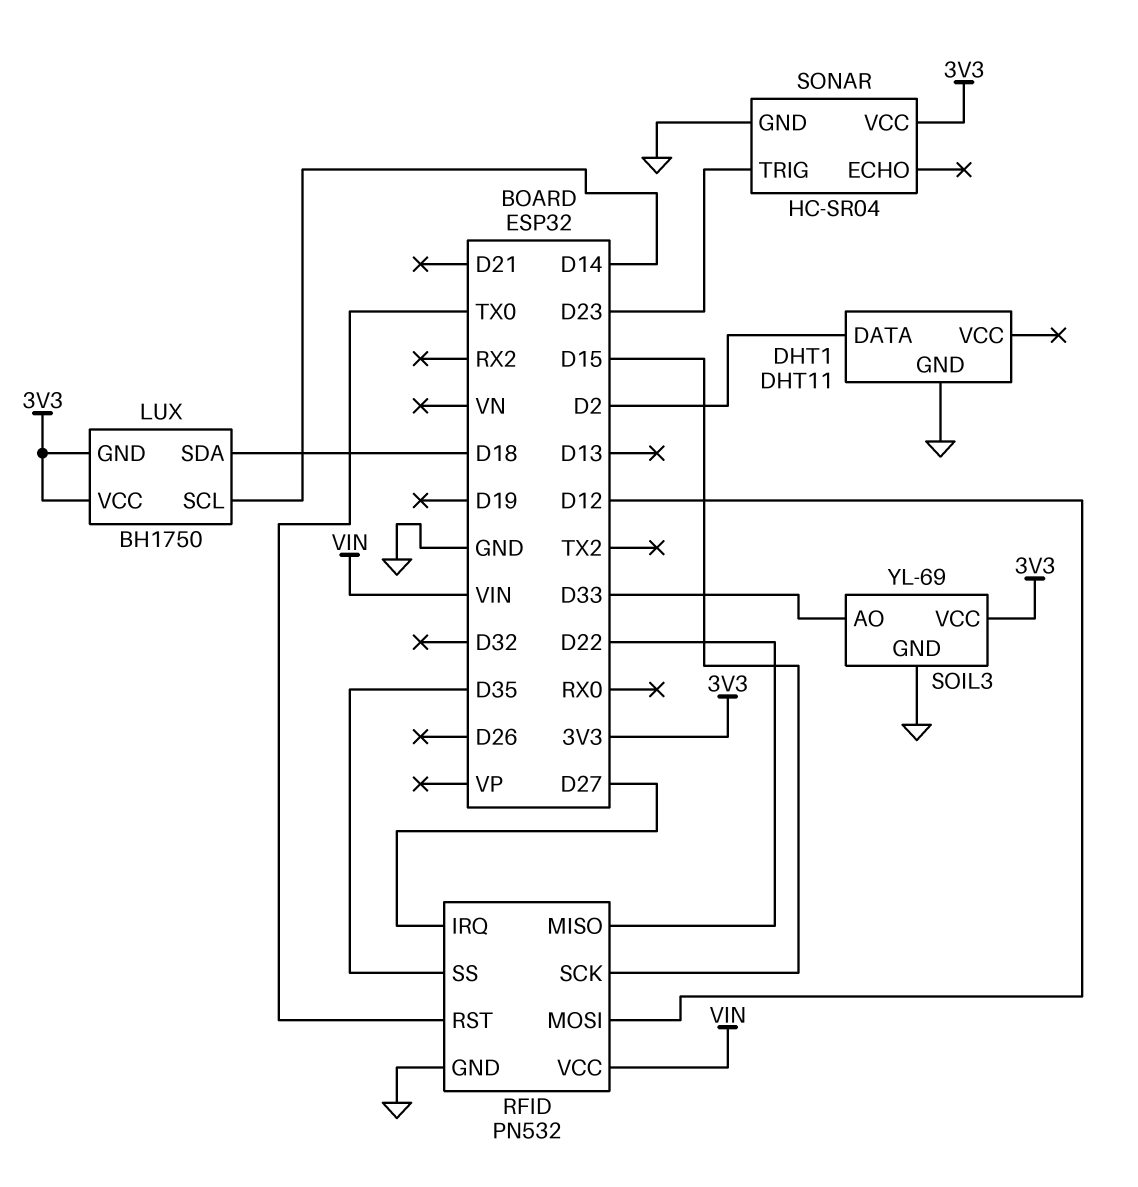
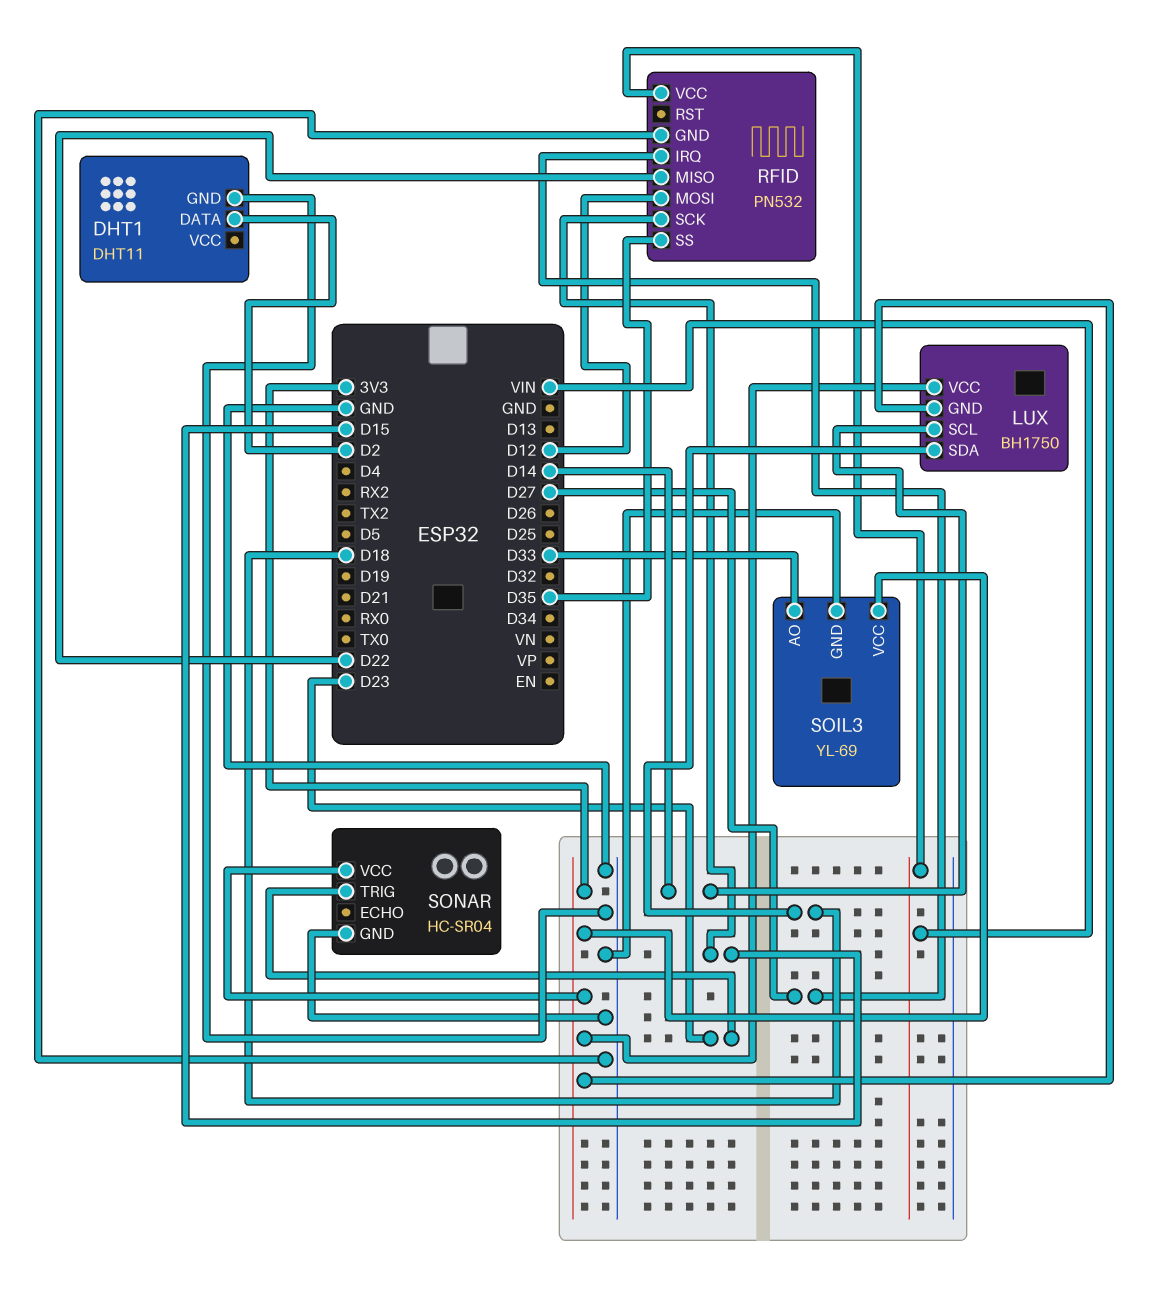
RFID pin RST: TX0 -> none

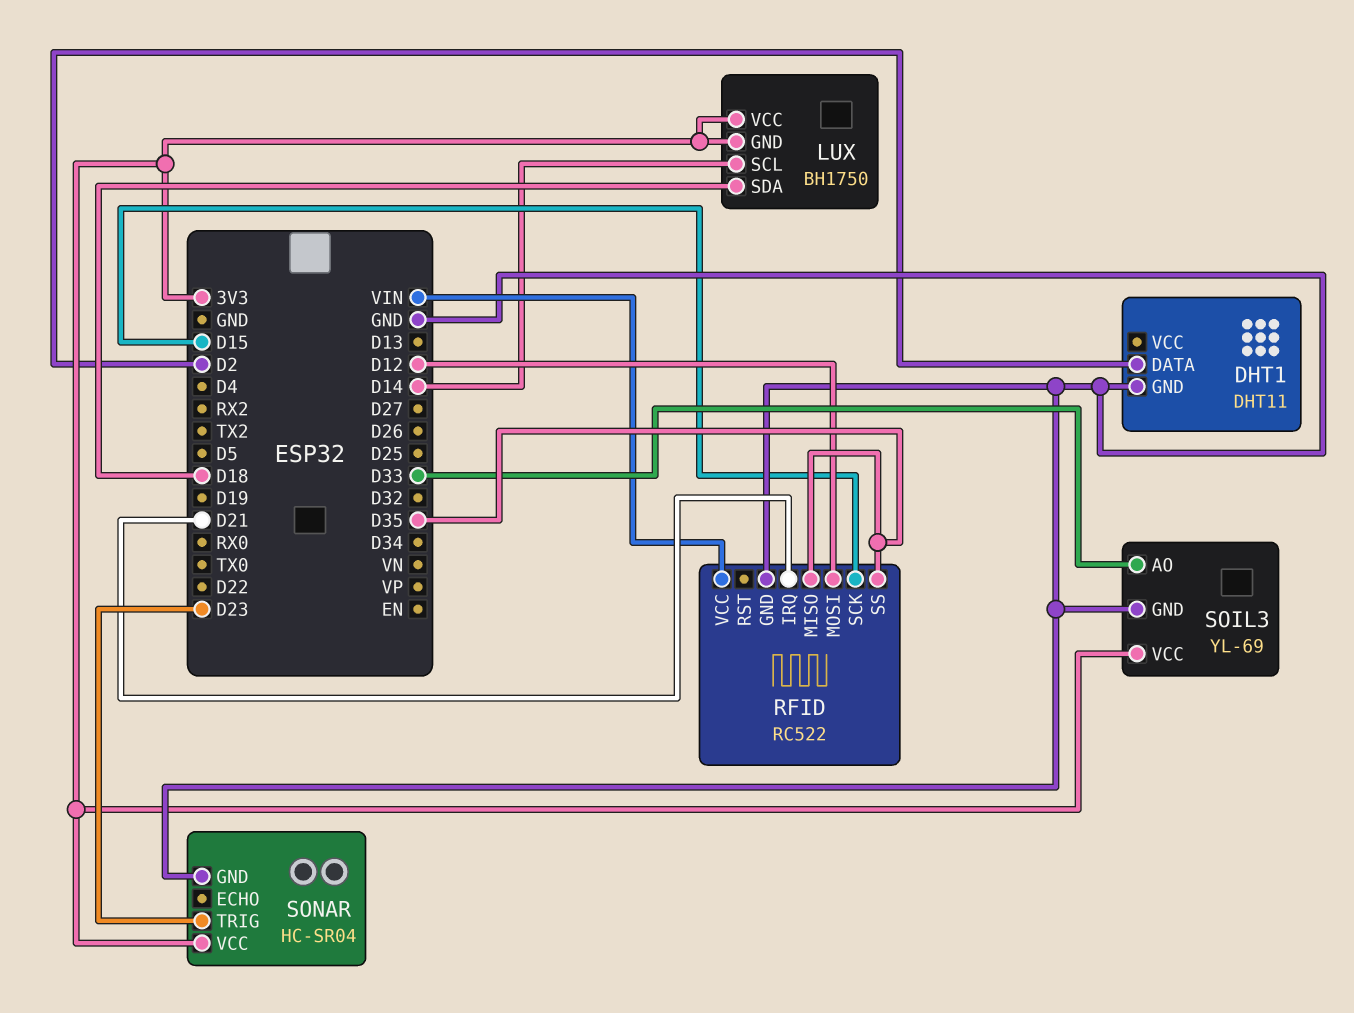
RFID: PN532 -> RC522
RFID pin IRQ: D27 -> D21
RFID pin MISO: D22 -> D35

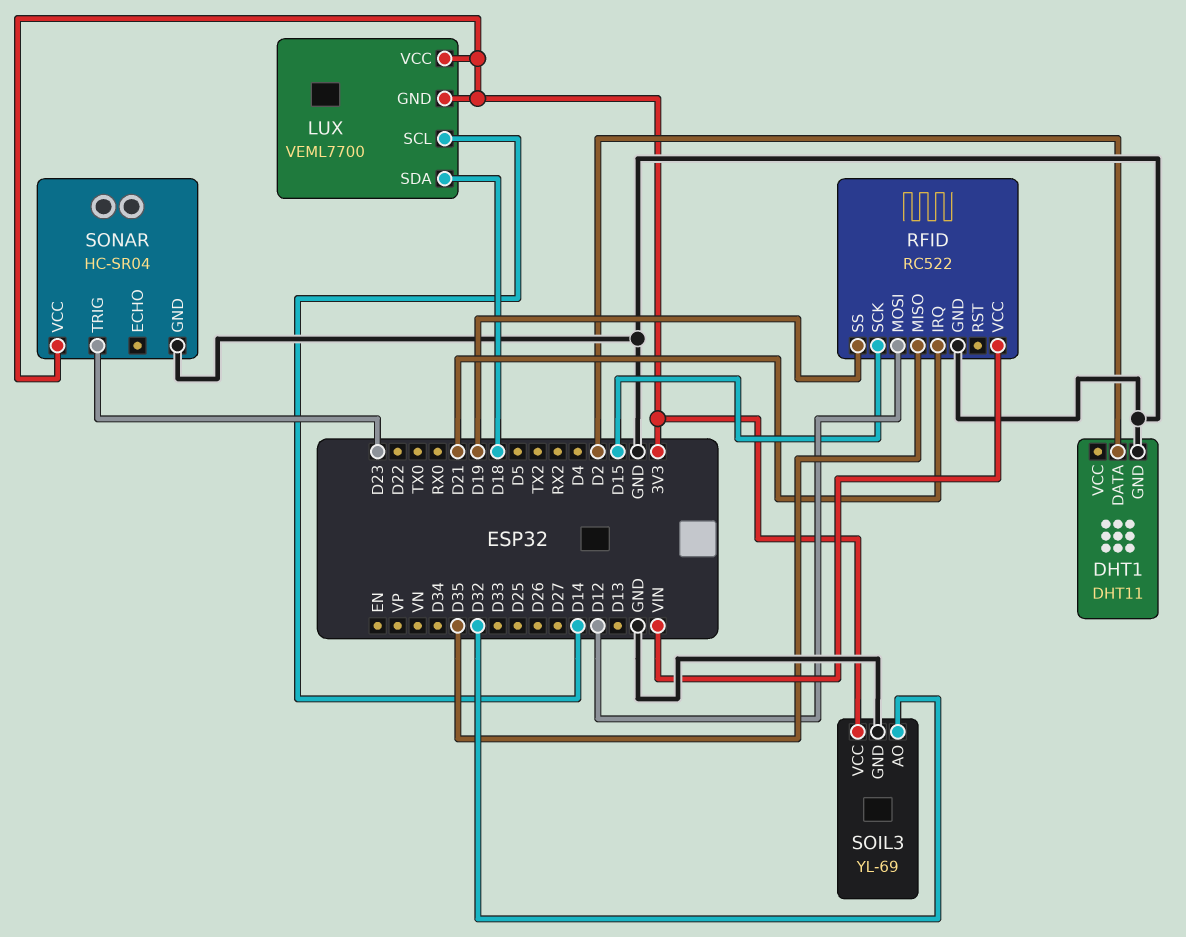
LUX: BH1750 -> VEML7700
RFID pin SS: D35 -> D19
SOIL3 pin AO: D33 -> D32

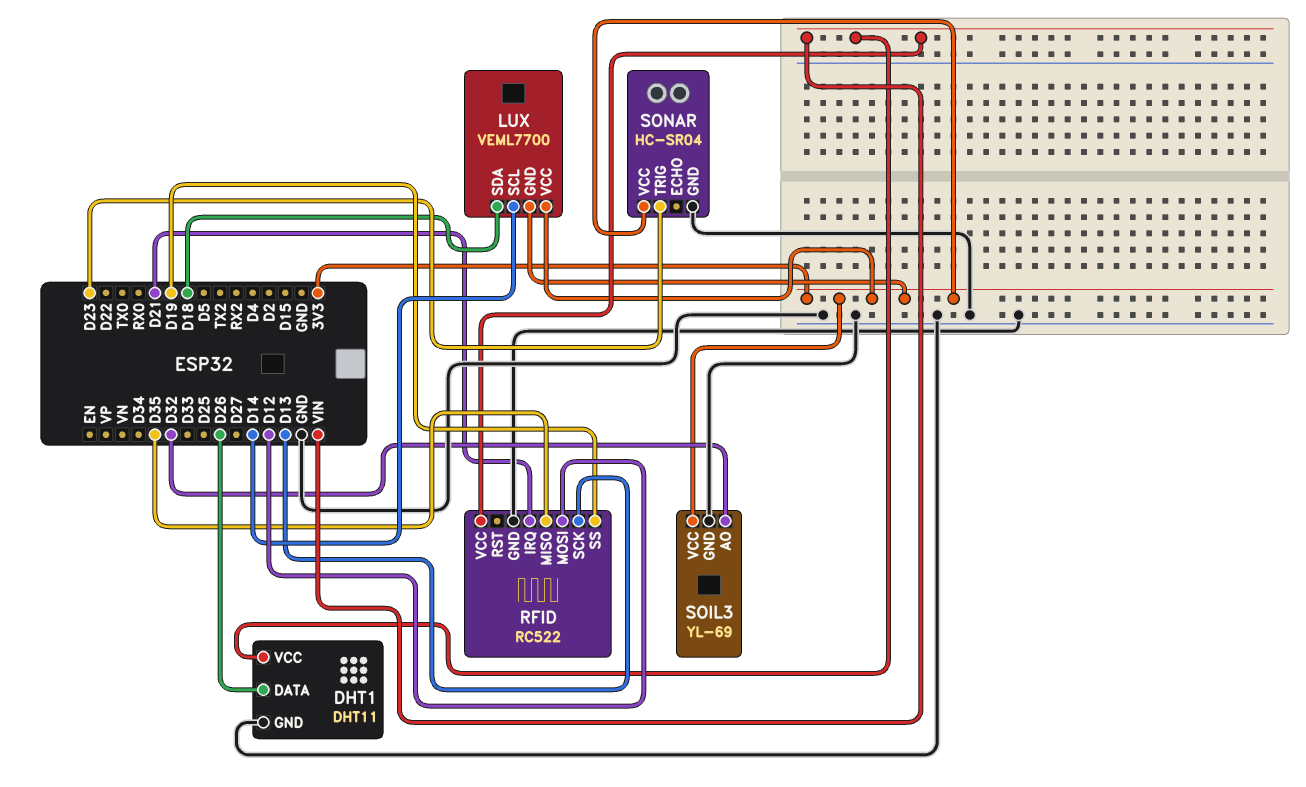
DHT1 pin DATA: D2 -> D26
DHT1 pin VCC: none -> VIN
RFID pin SCK: D15 -> D13

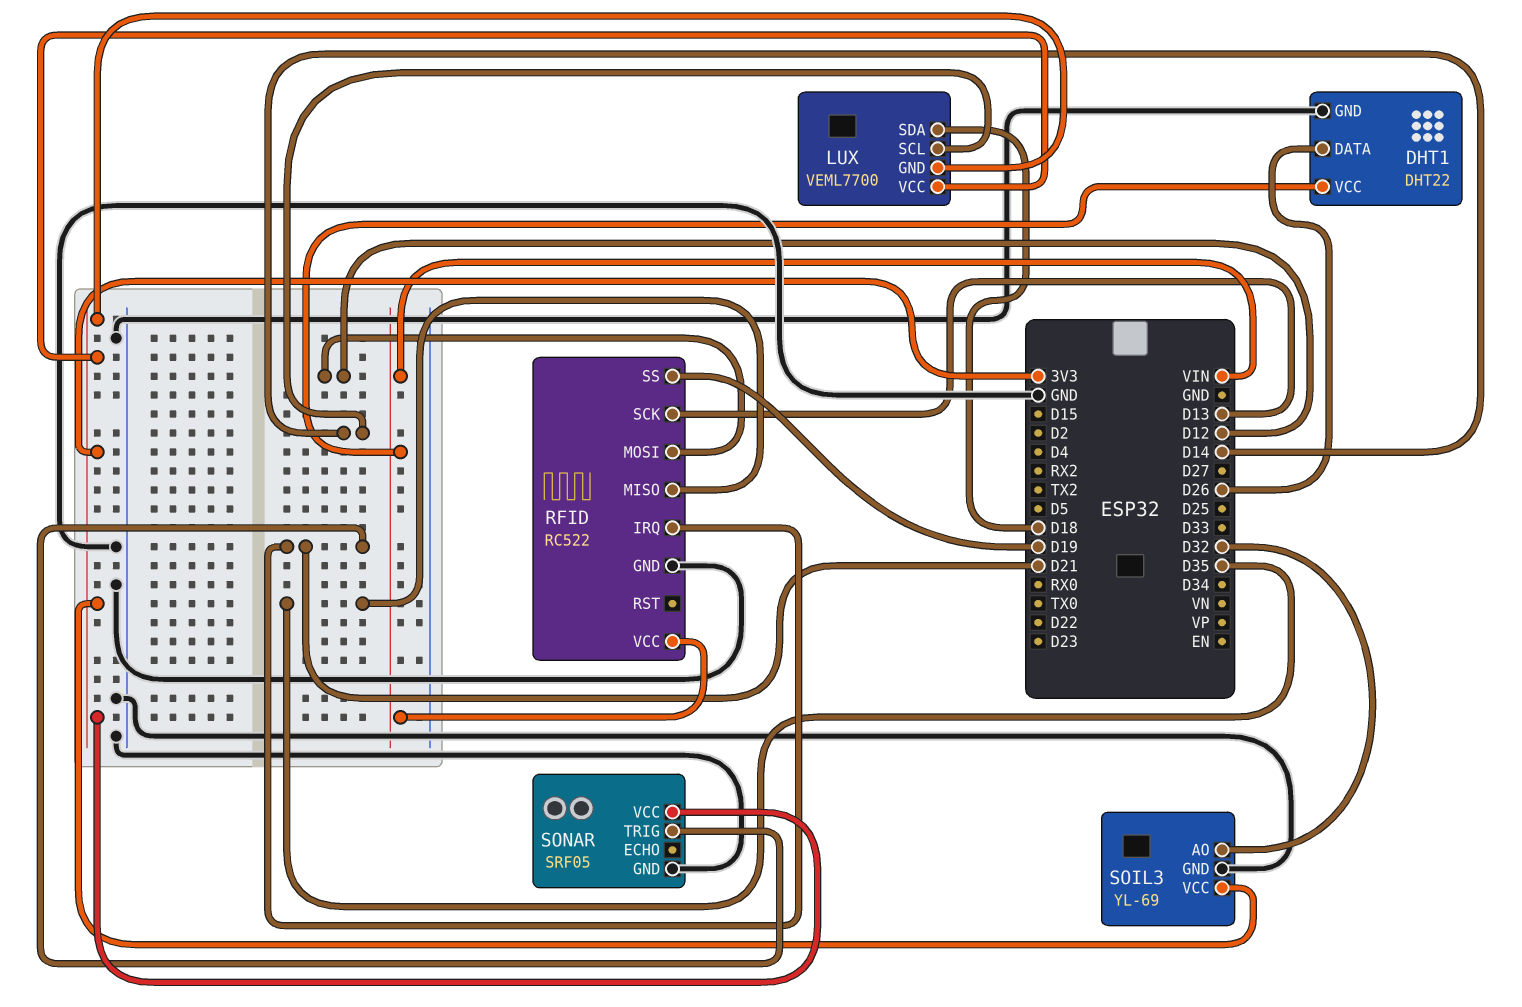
DHT1: DHT11 -> DHT22
SONAR: HC-SR04 -> SRF05
SONAR pin TRIG: D23 -> D21

